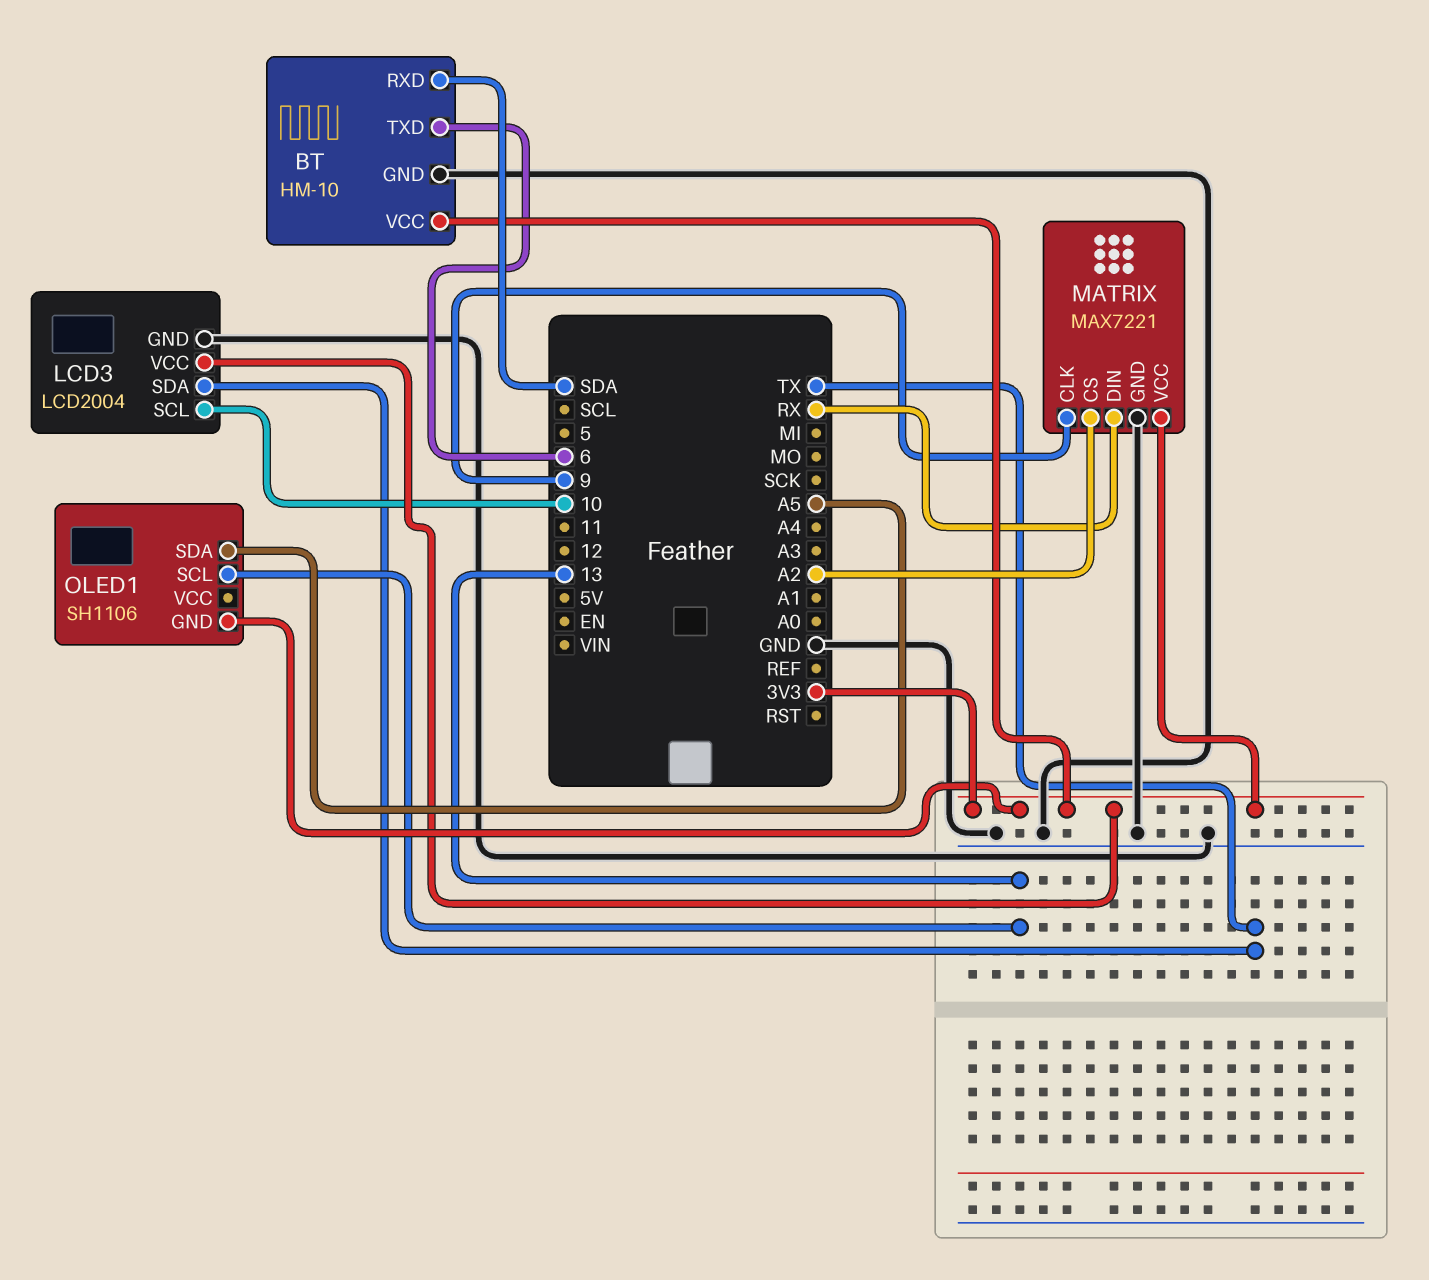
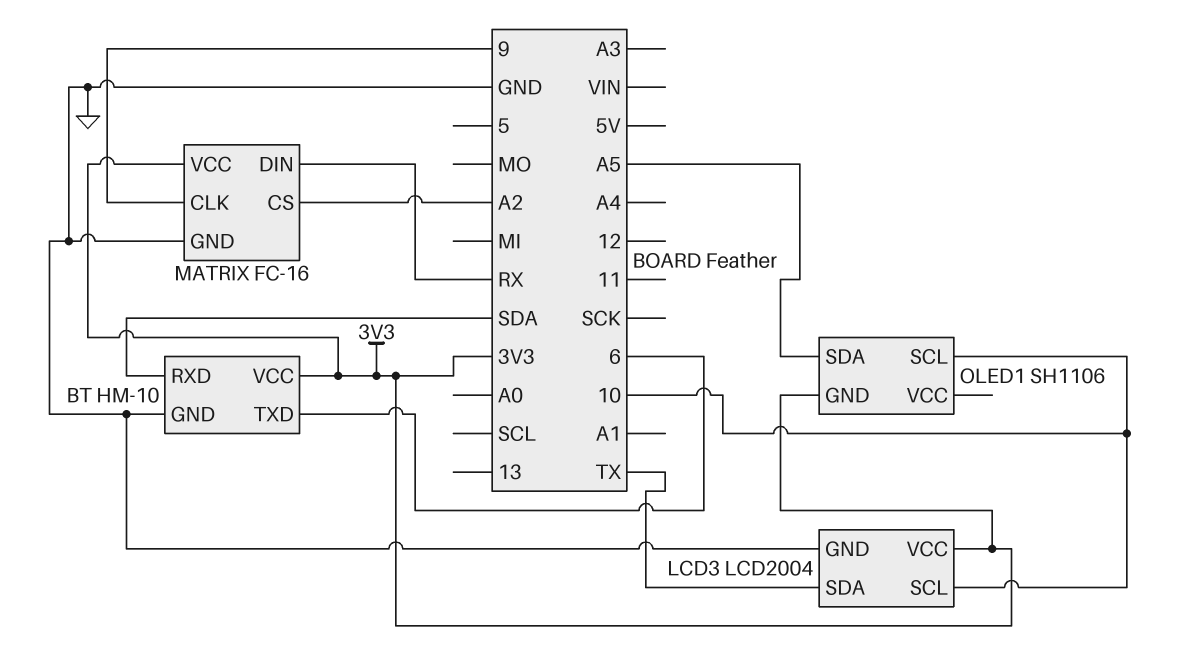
MATRIX: MAX7221 -> FC-16
OLED1 pin SCL: 13 -> 10

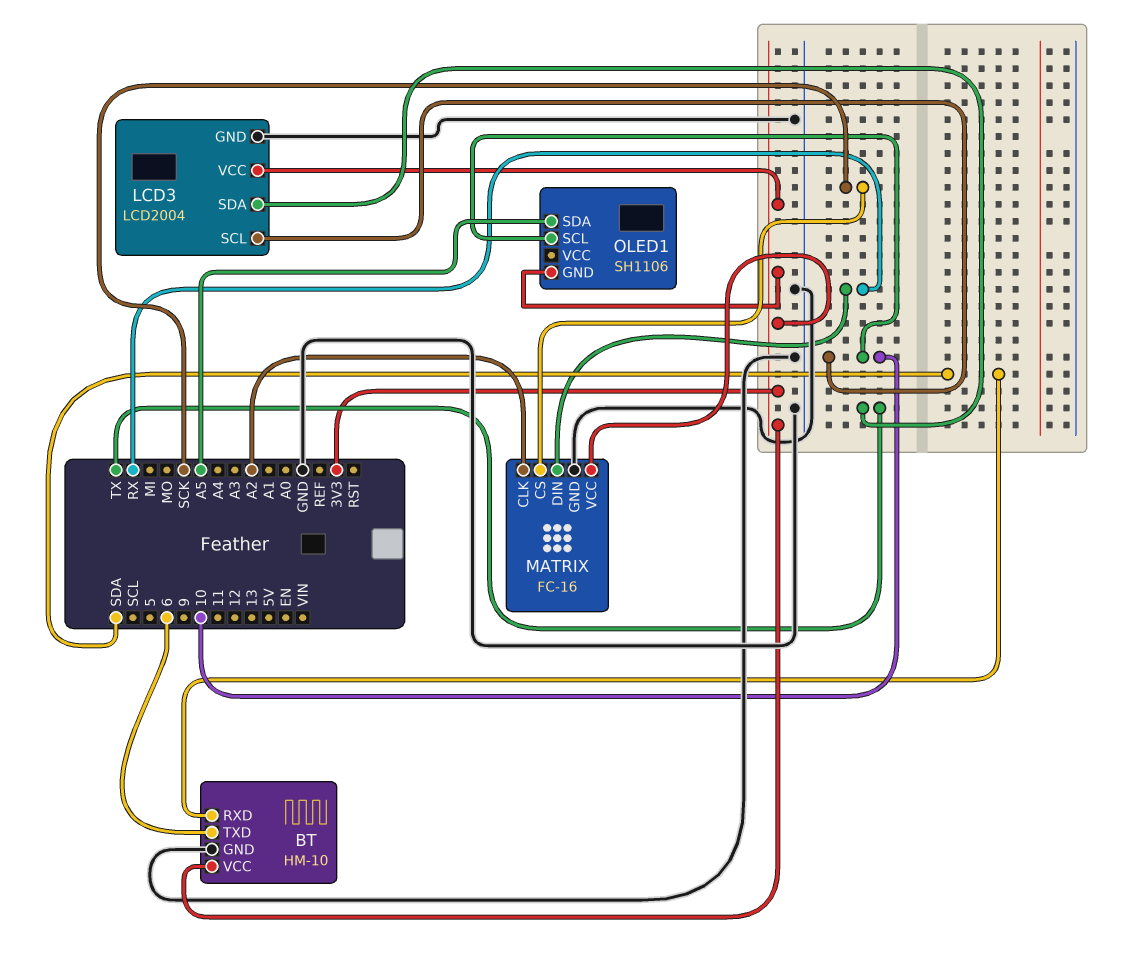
MATRIX pin CLK: 9 -> A2
MATRIX pin CS: A2 -> SCK

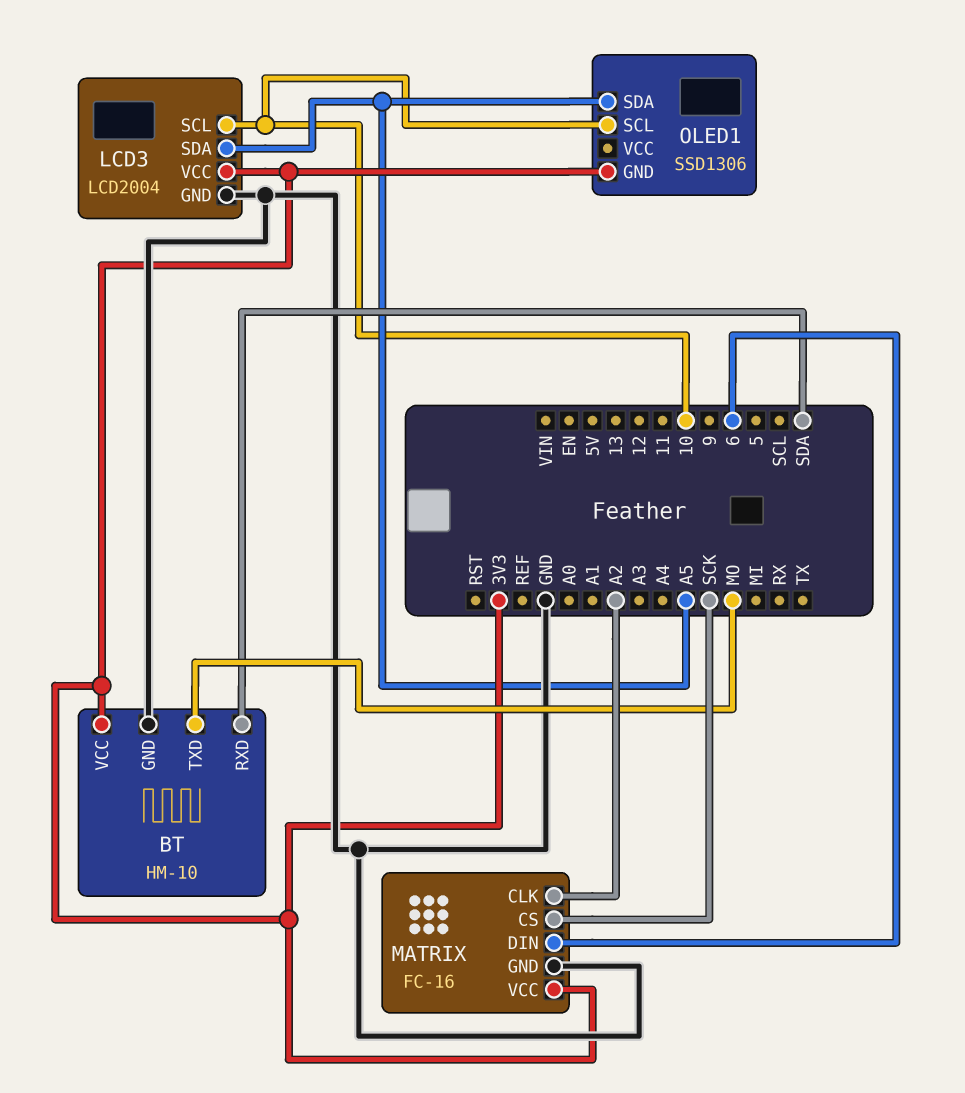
BT pin TXD: 6 -> MO
LCD3 pin SDA: TX -> A5
MATRIX pin DIN: RX -> 6
OLED1: SH1106 -> SSD1306

